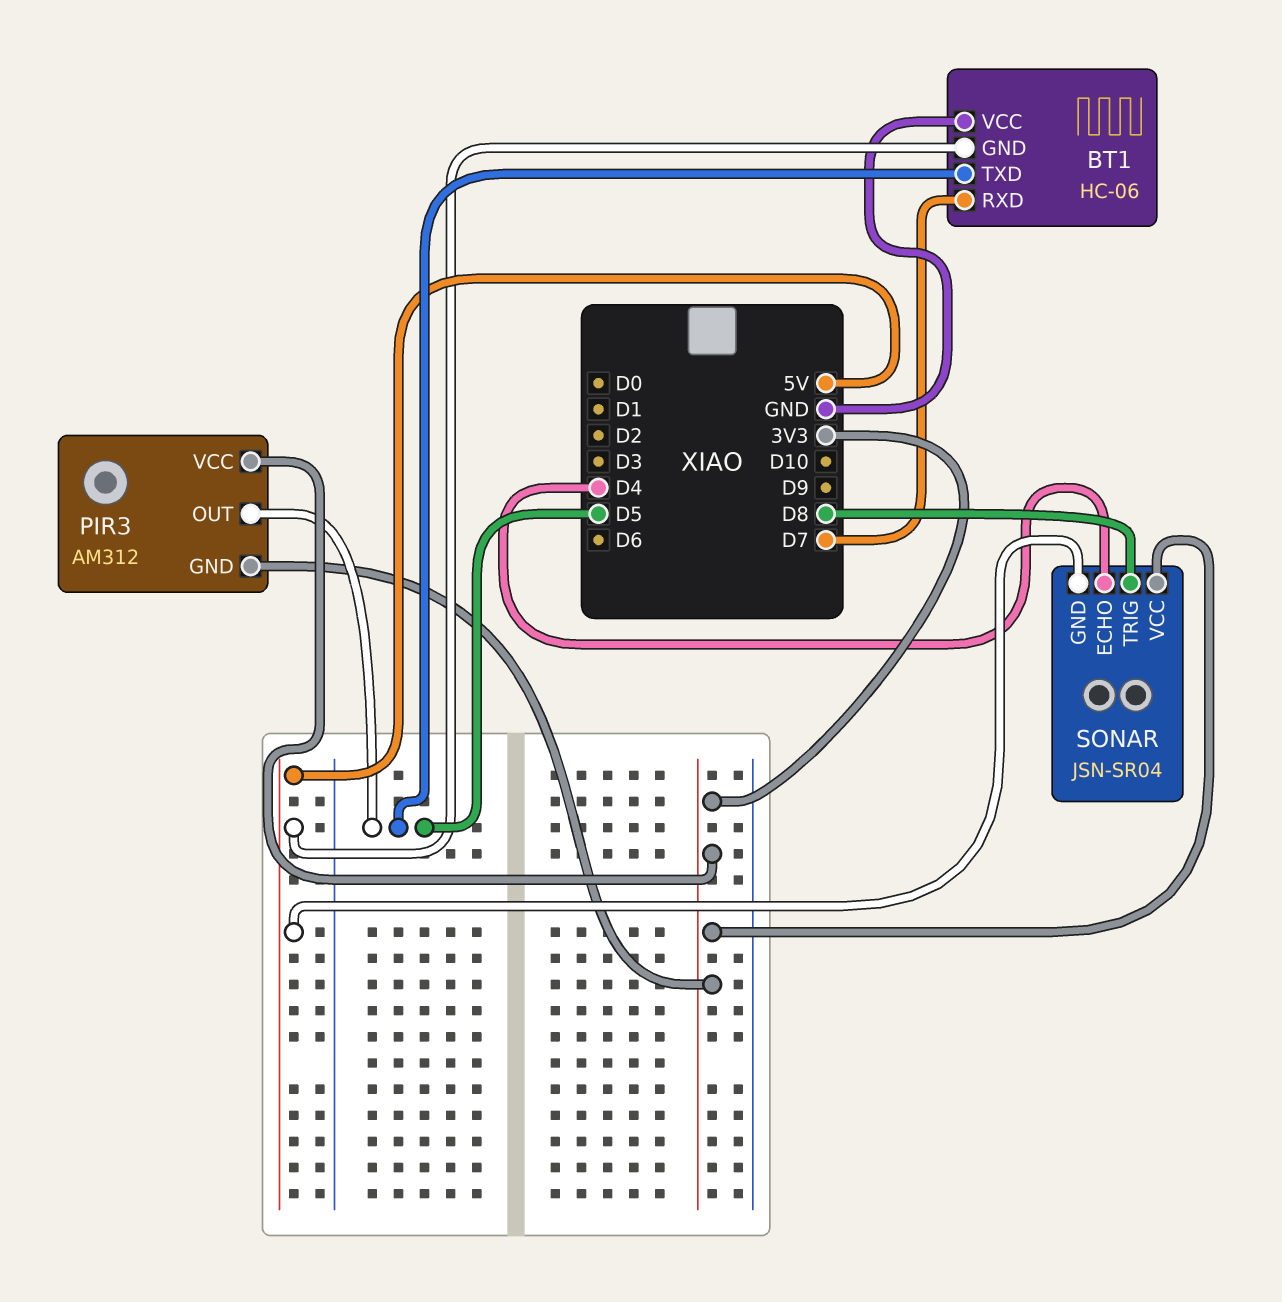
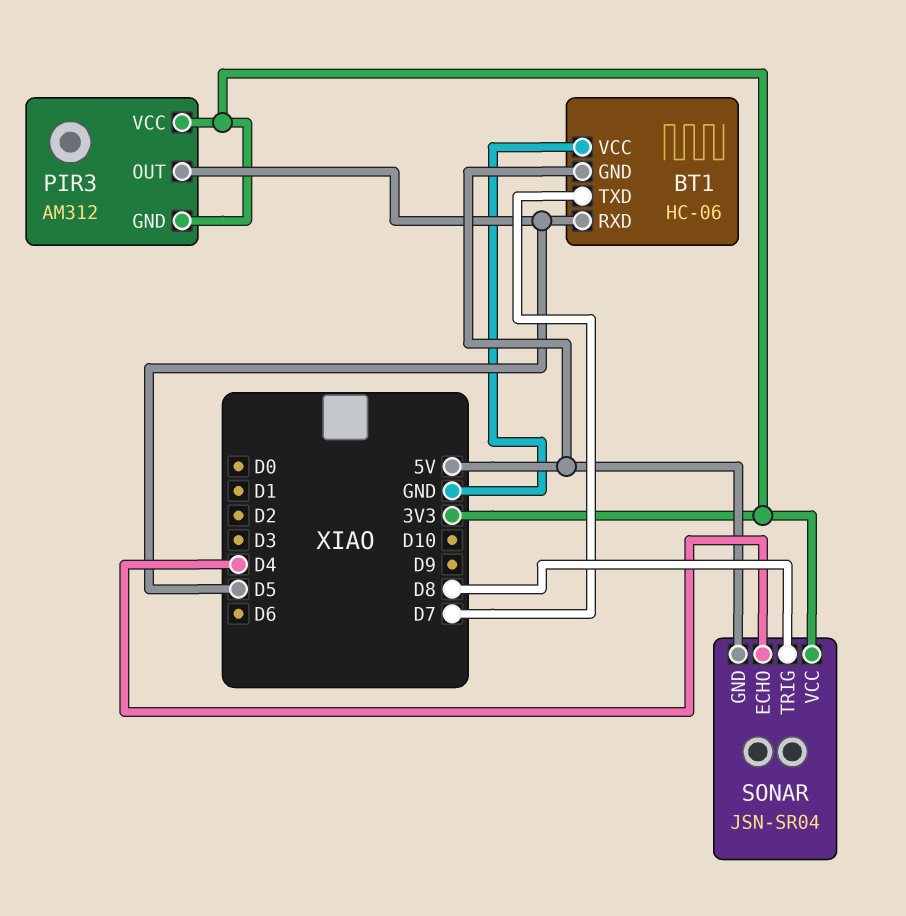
BT1 pin RXD: D7 -> D5
BT1 pin TXD: D5 -> D7

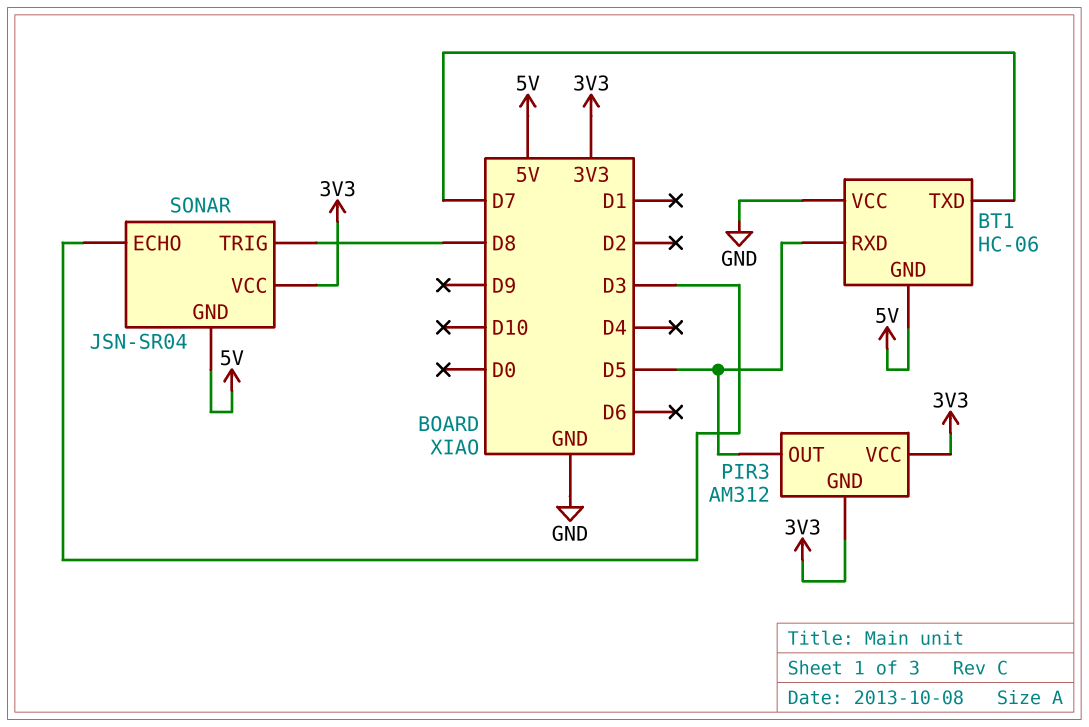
SONAR pin ECHO: D4 -> D3

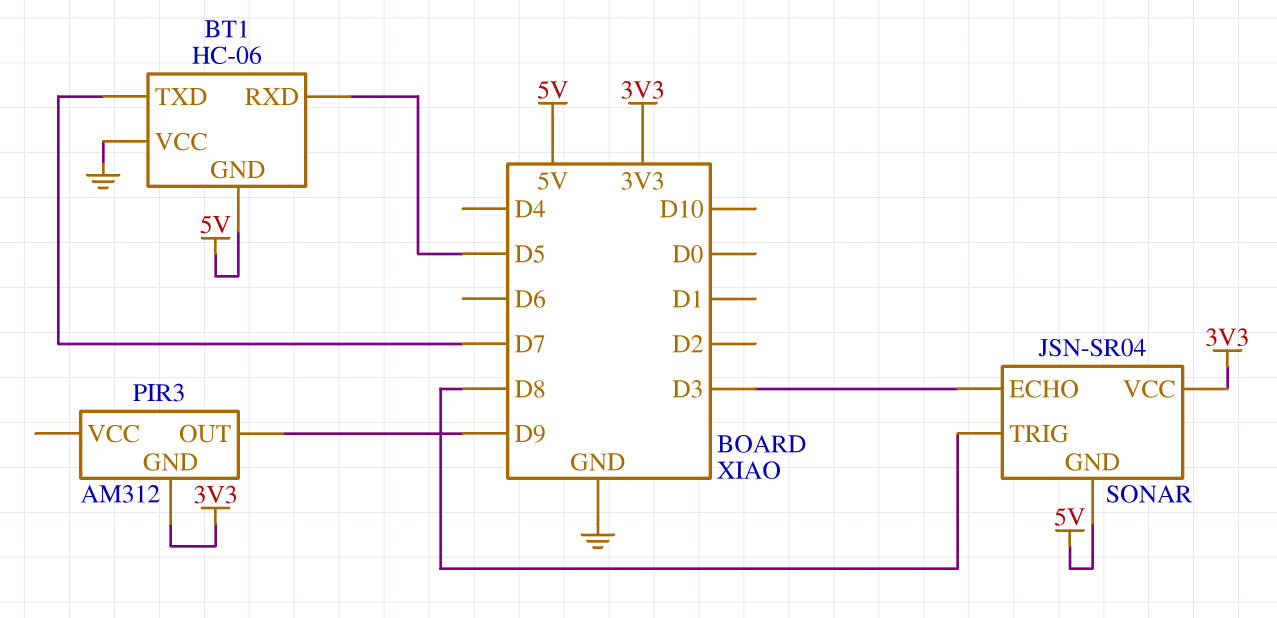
PIR3 pin OUT: D5 -> D9
PIR3 pin VCC: 3V3 -> none

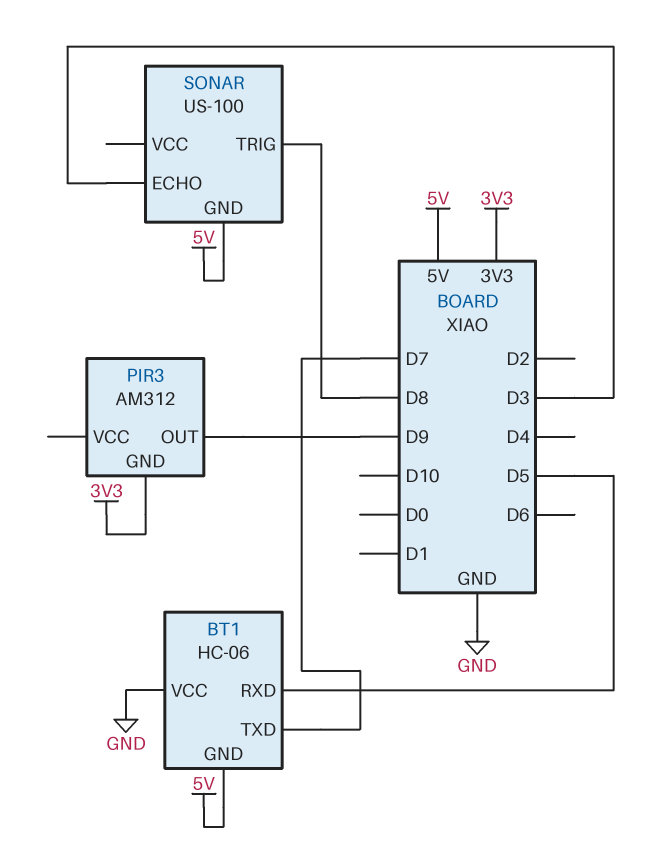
SONAR: JSN-SR04 -> US-100
SONAR pin VCC: 3V3 -> none

